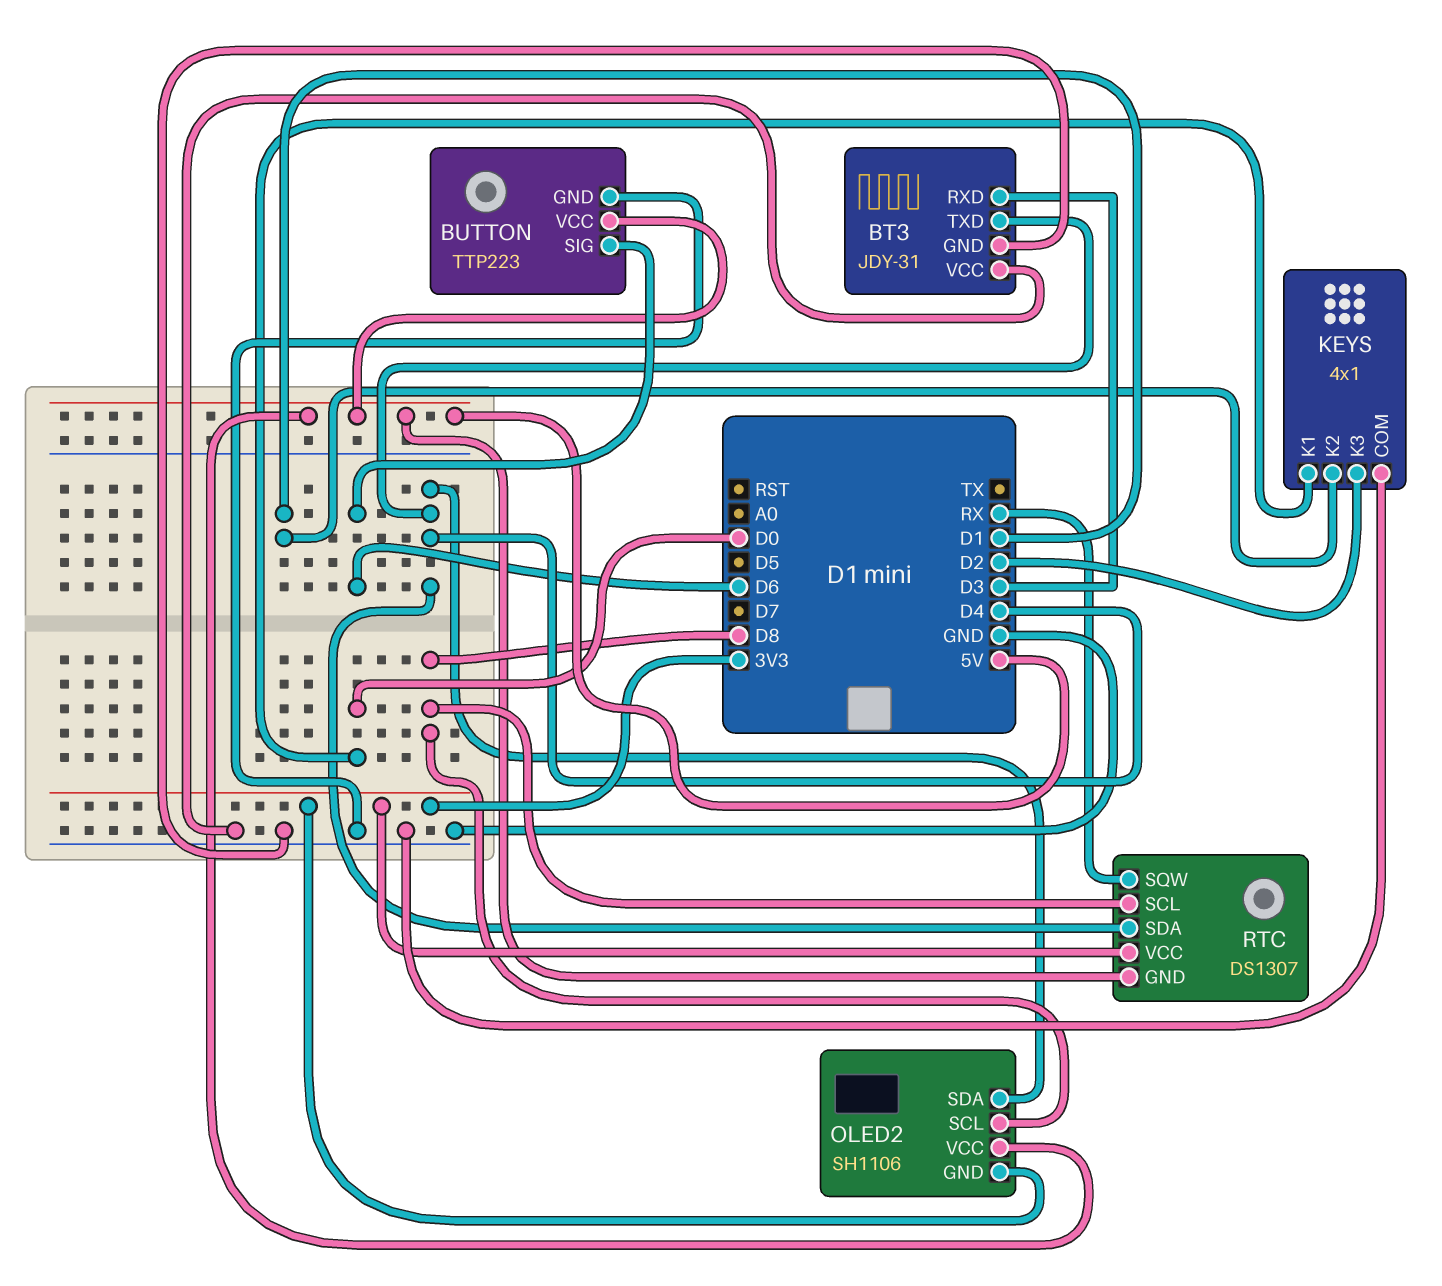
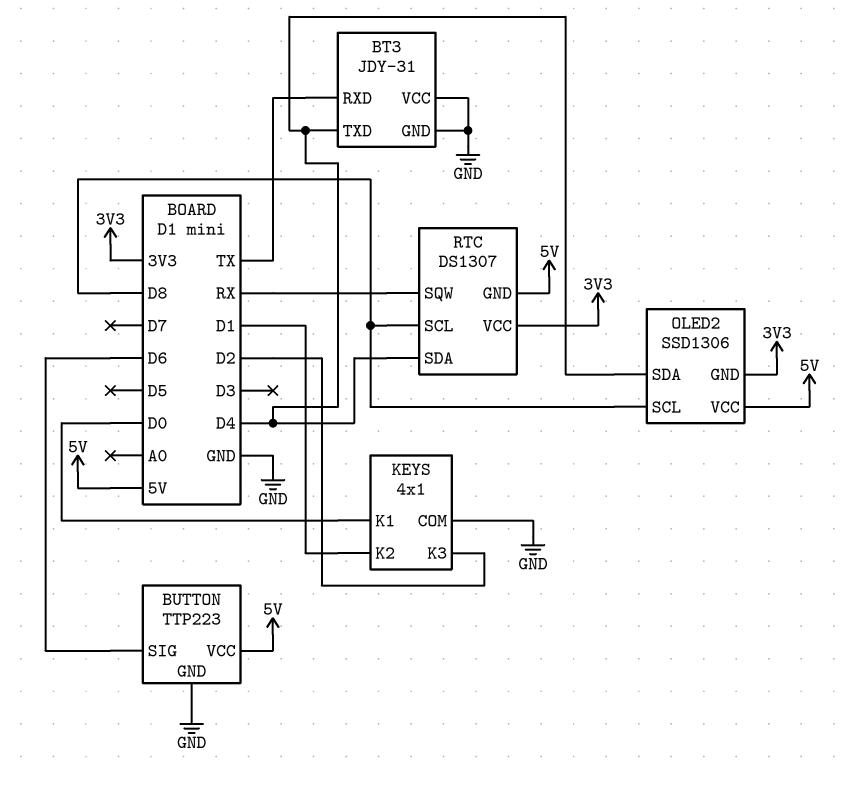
BT3 pin RXD: D3 -> TX
OLED2: SH1106 -> SSD1306

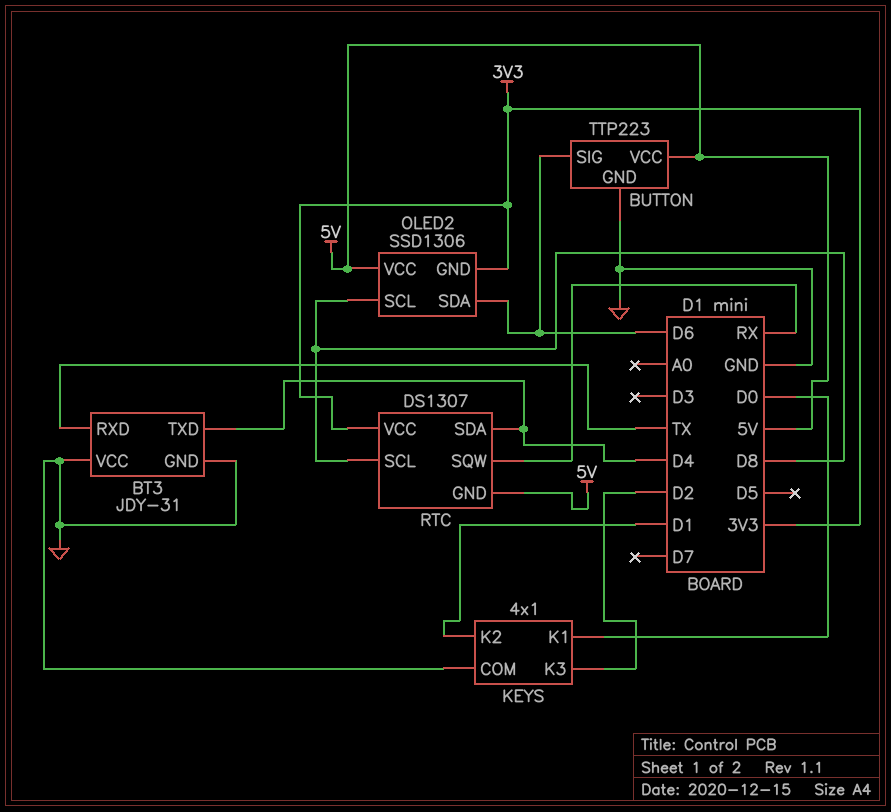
OLED2 pin SDA: D4 -> D6

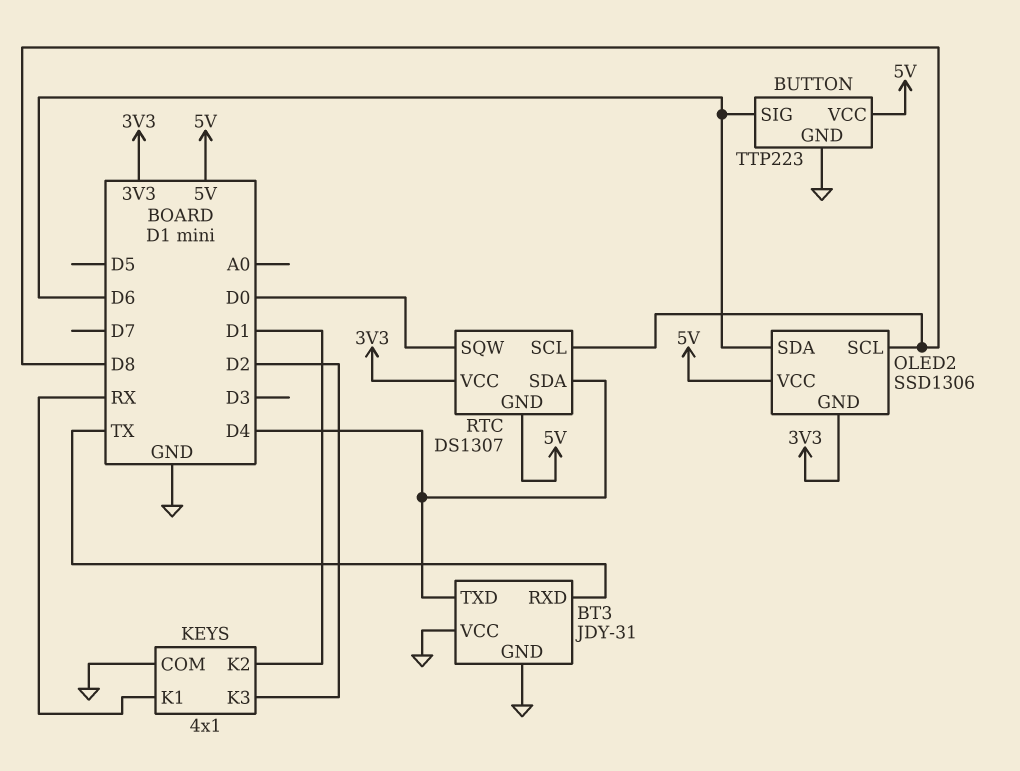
KEYS pin K1: D0 -> RX
RTC pin SQW: RX -> D0

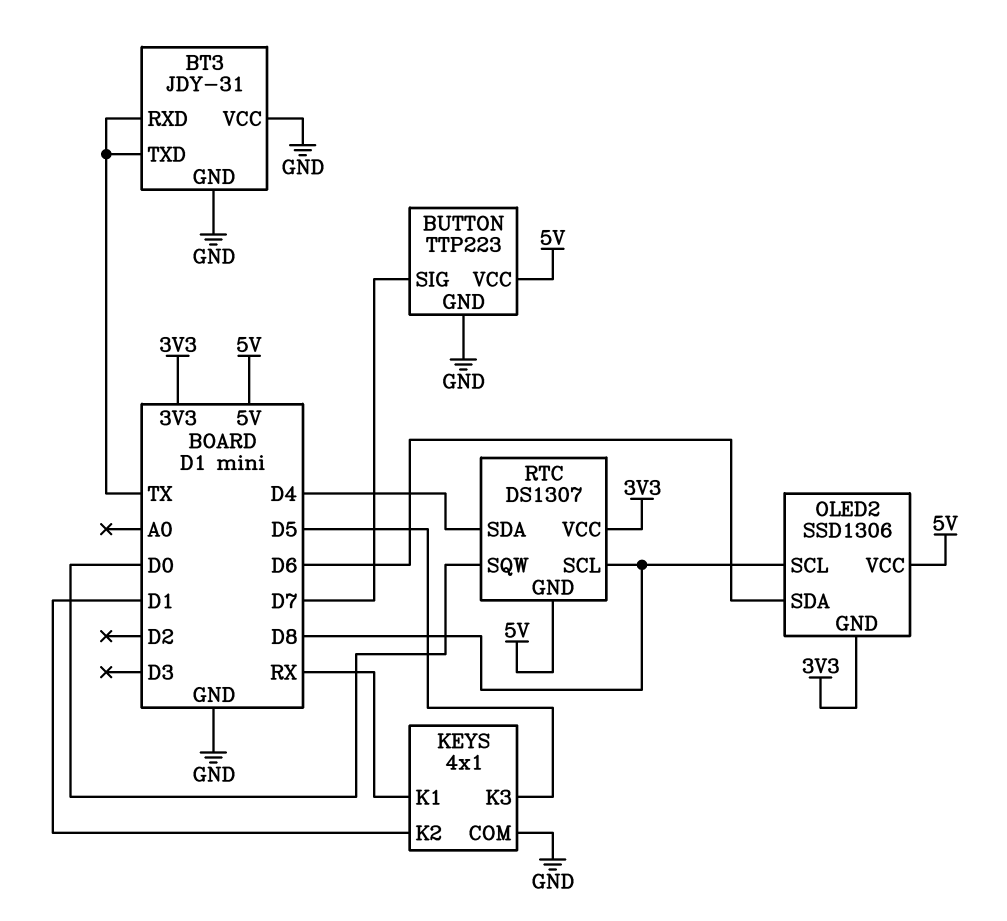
BT3 pin TXD: D4 -> TX
BUTTON pin SIG: D6 -> D7
KEYS pin K3: D2 -> D5

